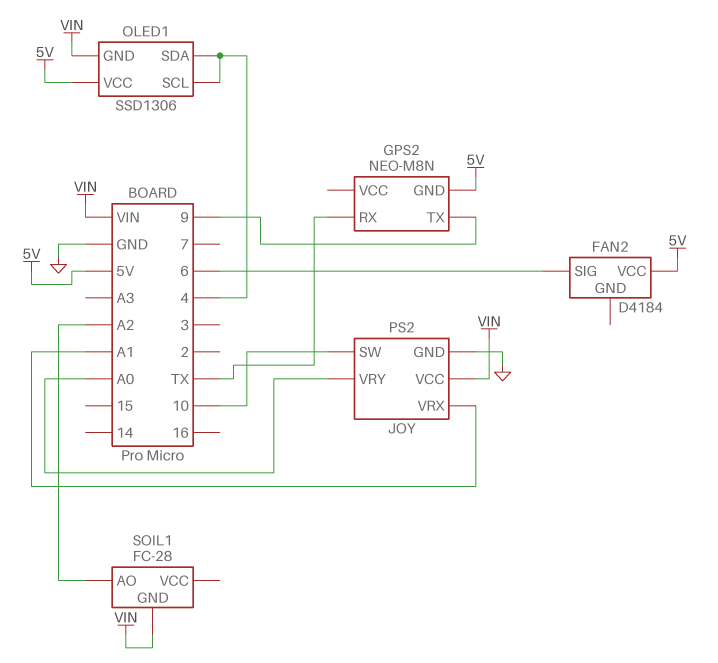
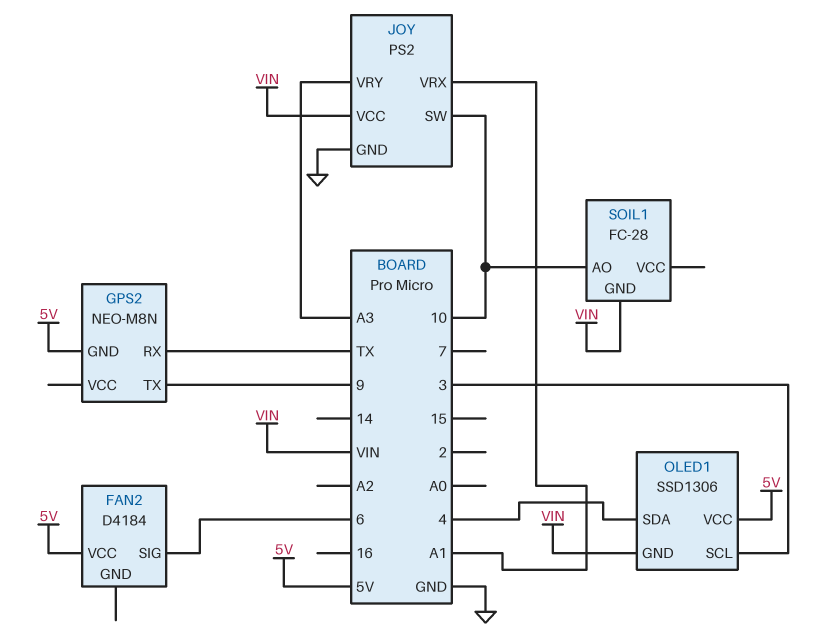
JOY pin VRY: A0 -> A3
OLED1 pin SCL: 4 -> 3
SOIL1 pin AO: A2 -> 10

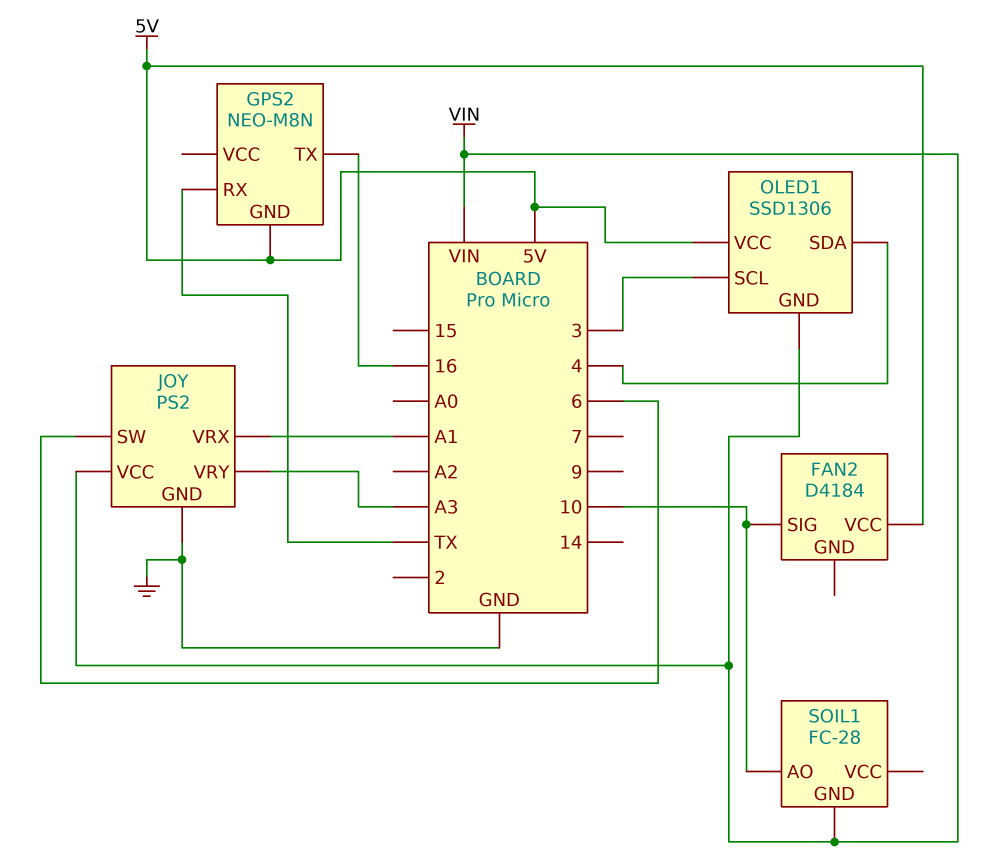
FAN2 pin SIG: 6 -> 10
GPS2 pin TX: 9 -> 16
JOY pin SW: 10 -> 6

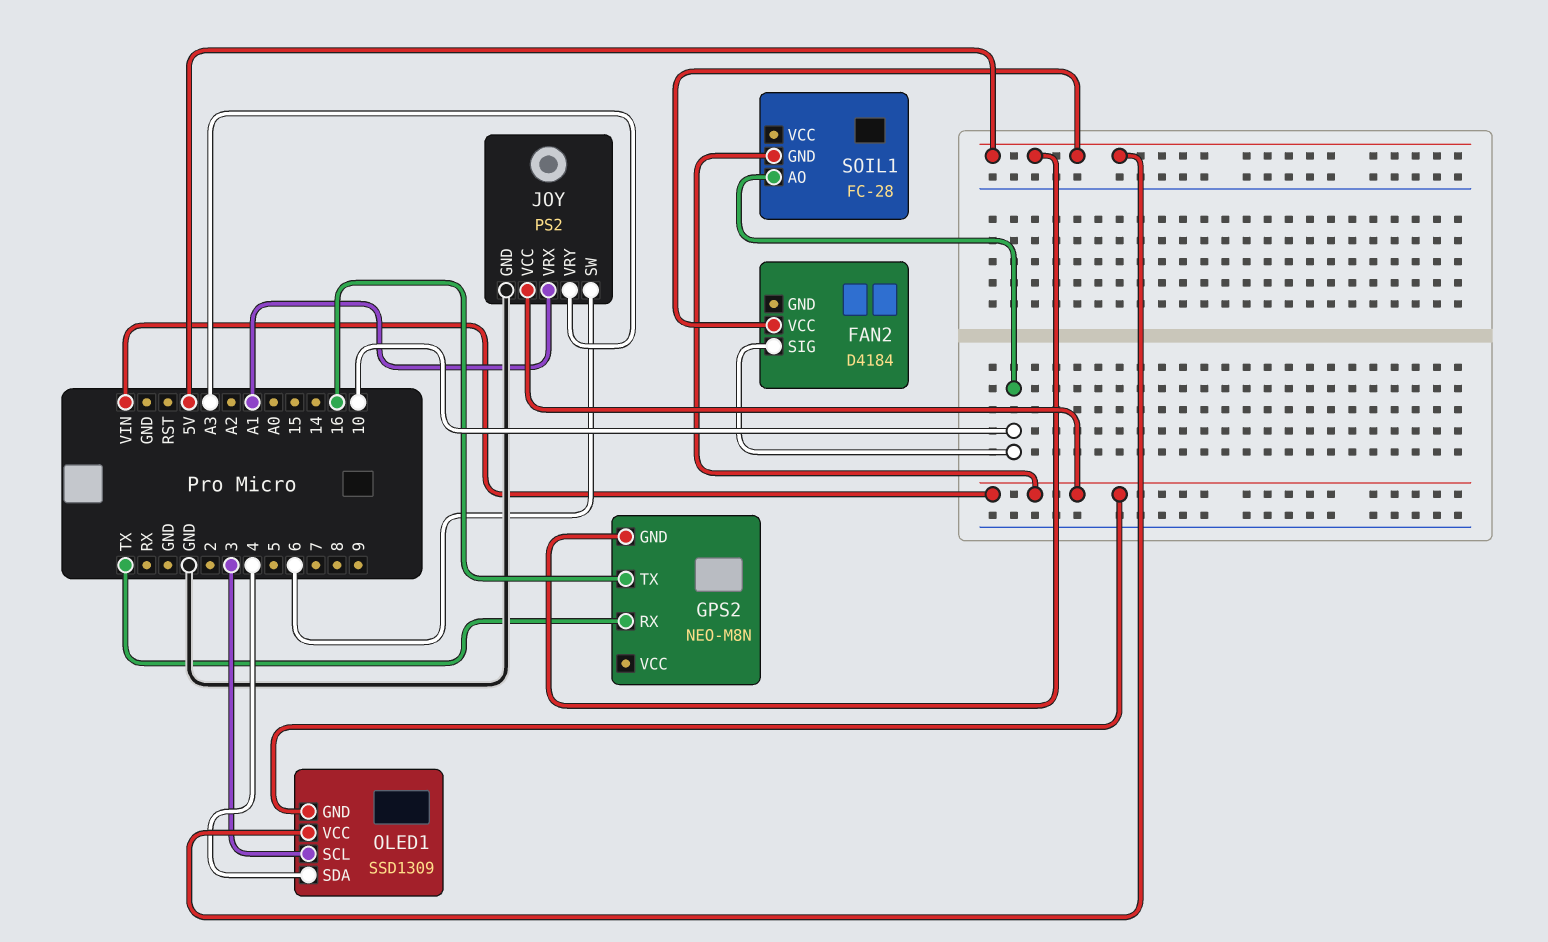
OLED1: SSD1306 -> SSD1309

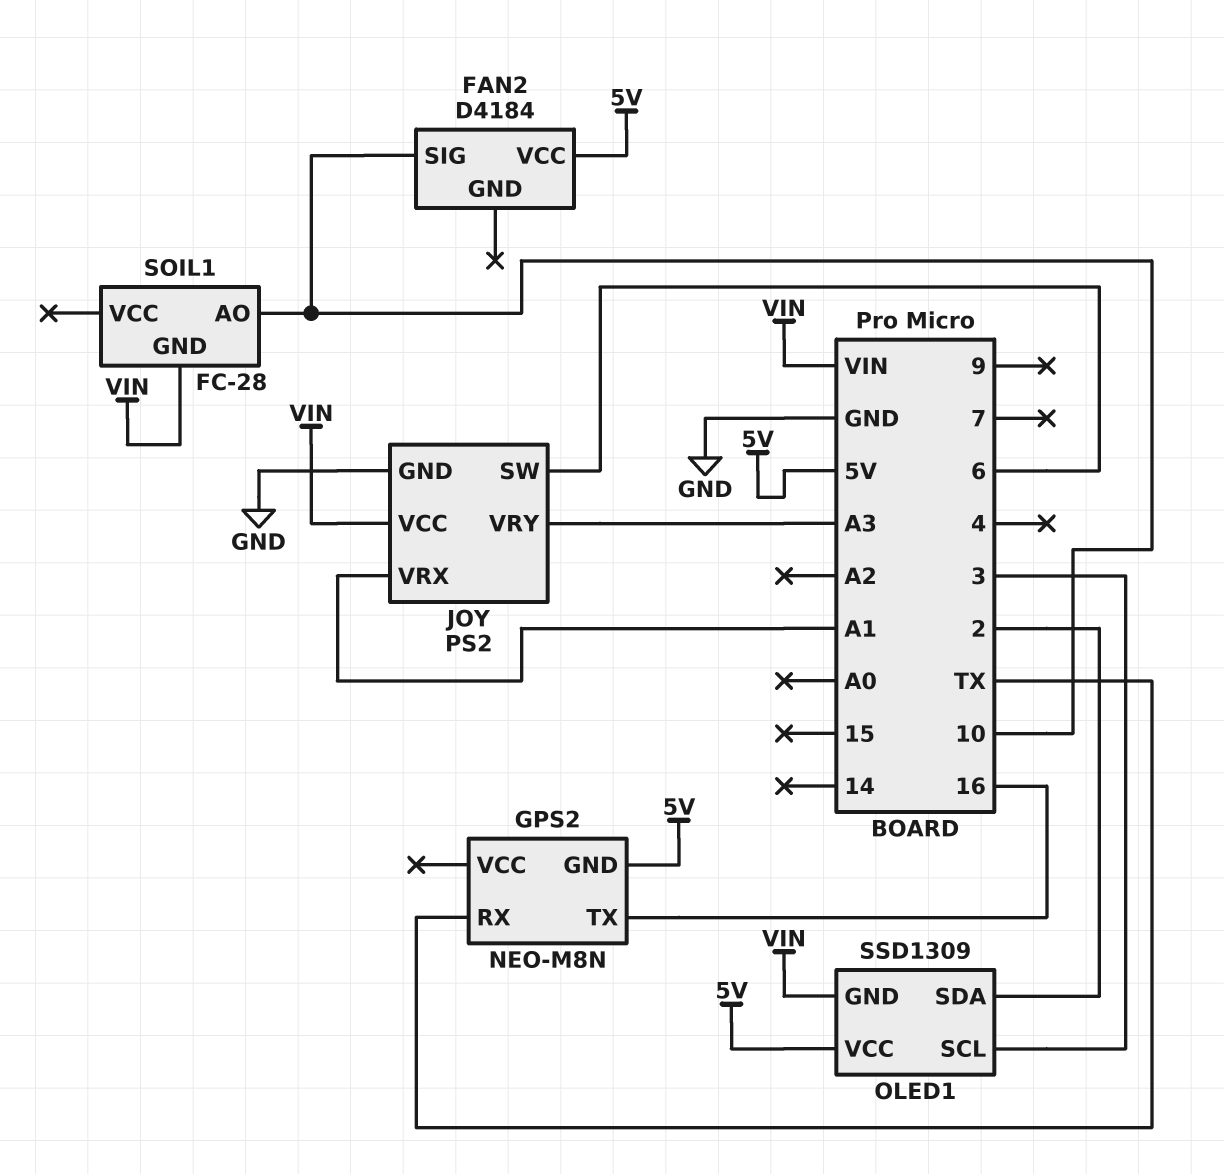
OLED1 pin SDA: 4 -> 2

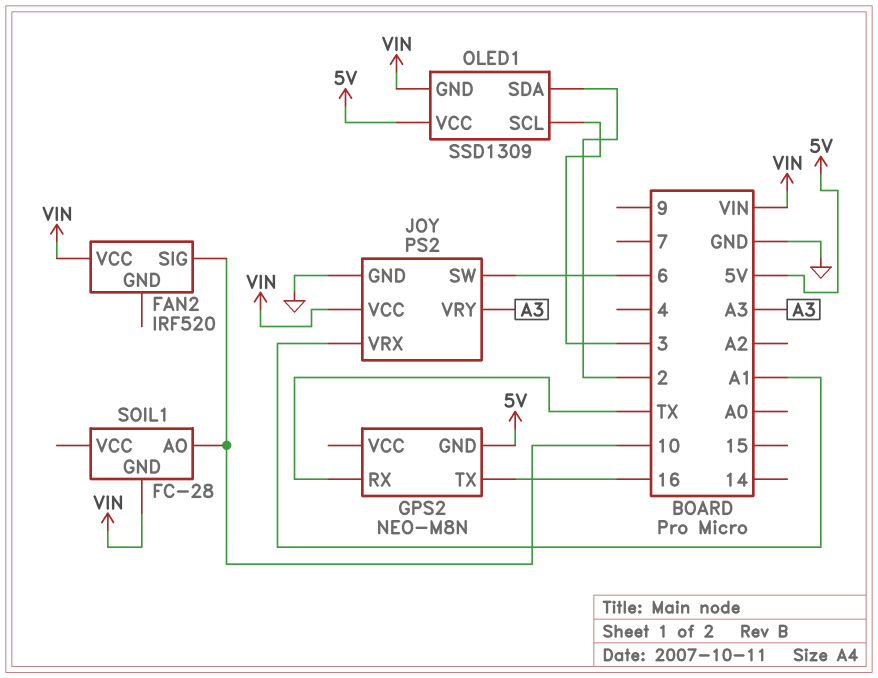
FAN2: D4184 -> IRF520
FAN2 pin VCC: 5V -> VIN

